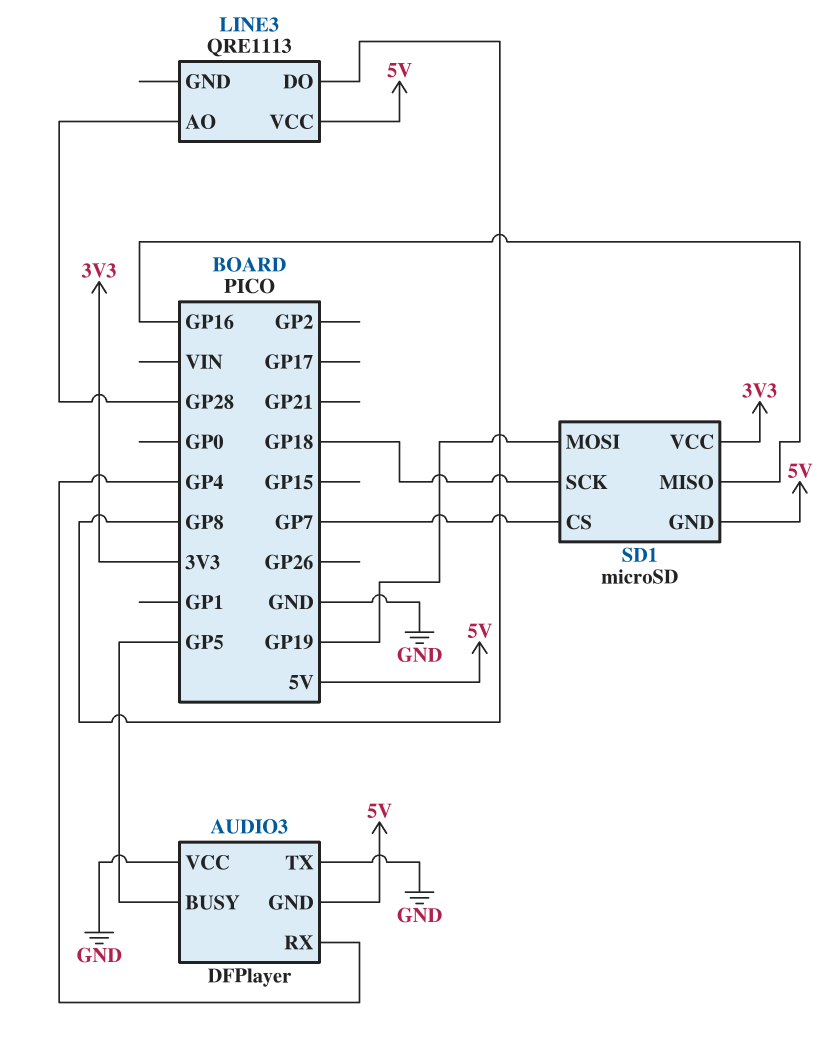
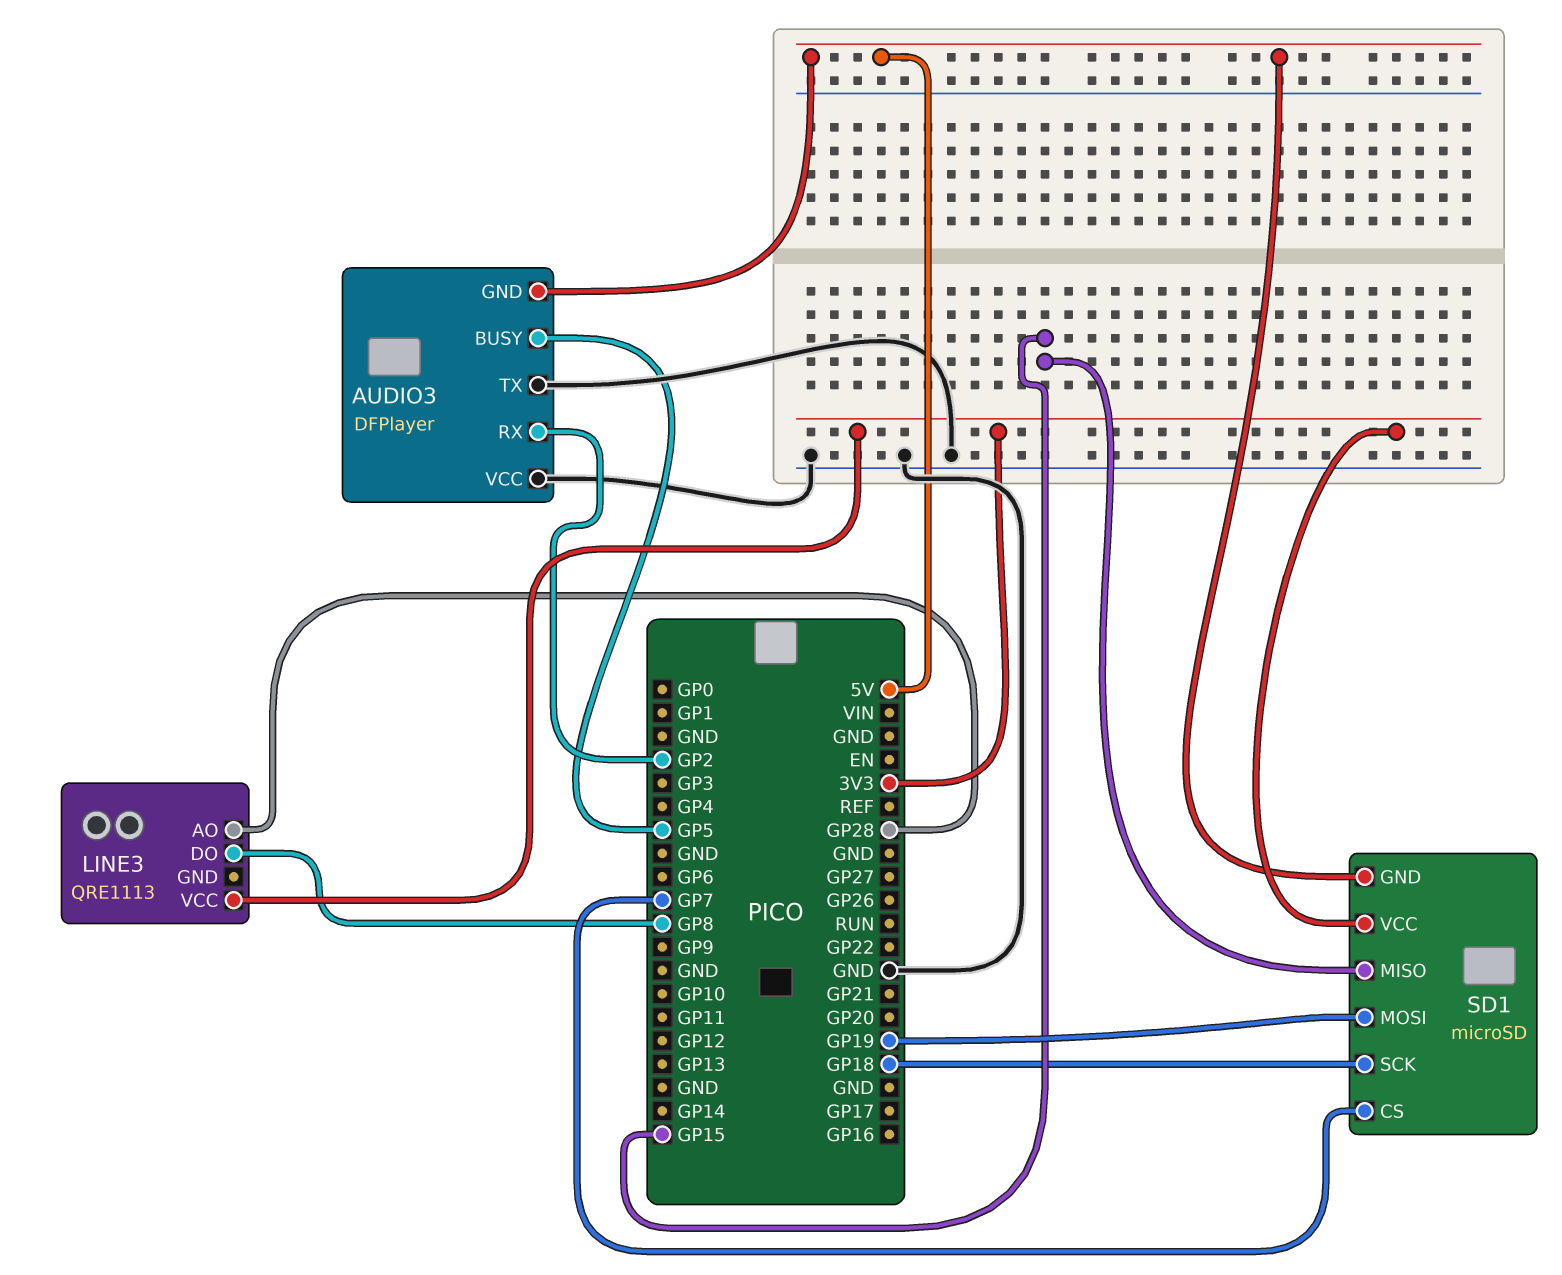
AUDIO3 pin RX: GP4 -> GP2
LINE3 pin VCC: 5V -> 3V3
SD1 pin MISO: GP16 -> GP15

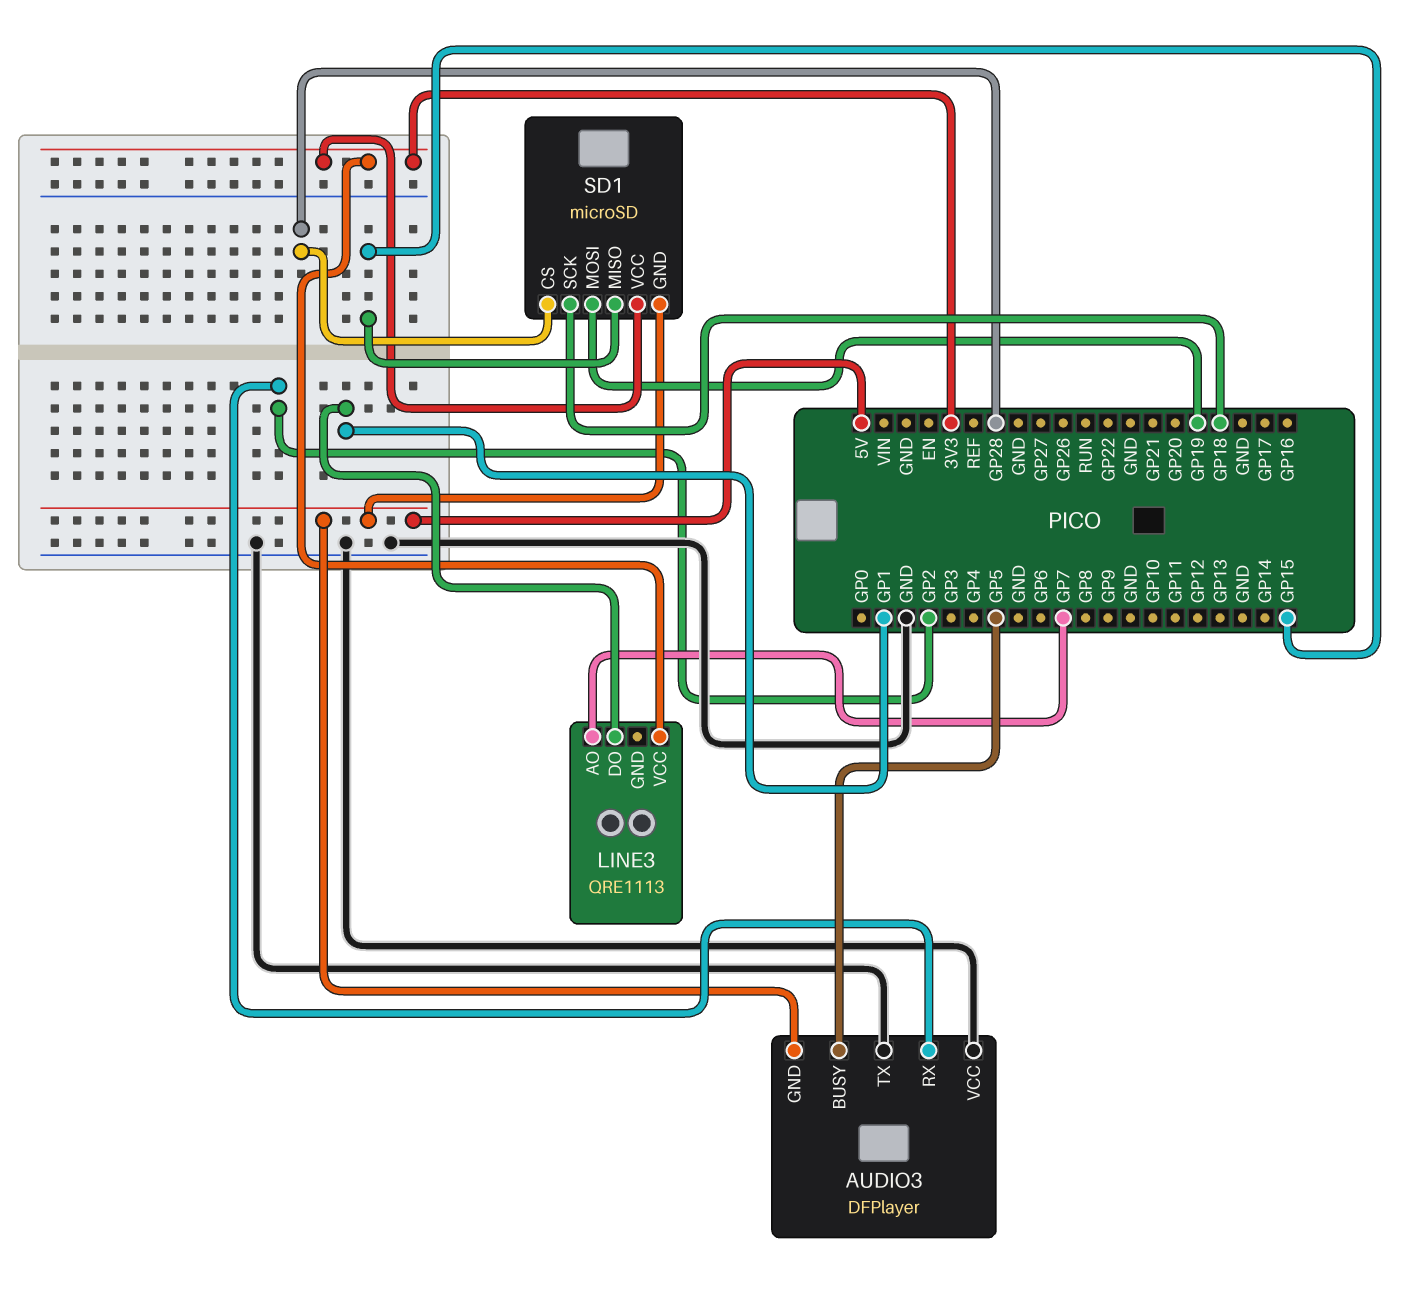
LINE3 pin AO: GP28 -> GP7
LINE3 pin DO: GP8 -> GP1
SD1 pin CS: GP7 -> GP28

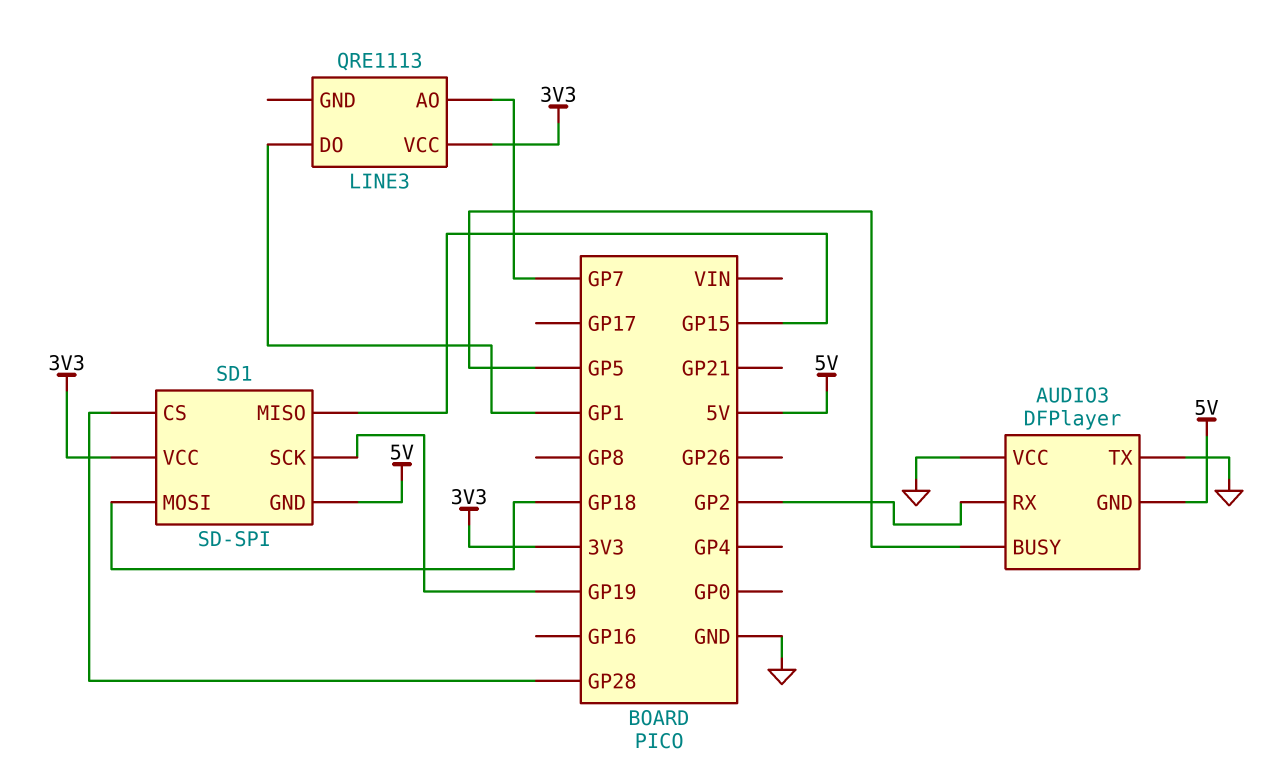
SD1: microSD -> SD-SPI
SD1 pin MOSI: GP19 -> GP18
SD1 pin SCK: GP18 -> GP19

